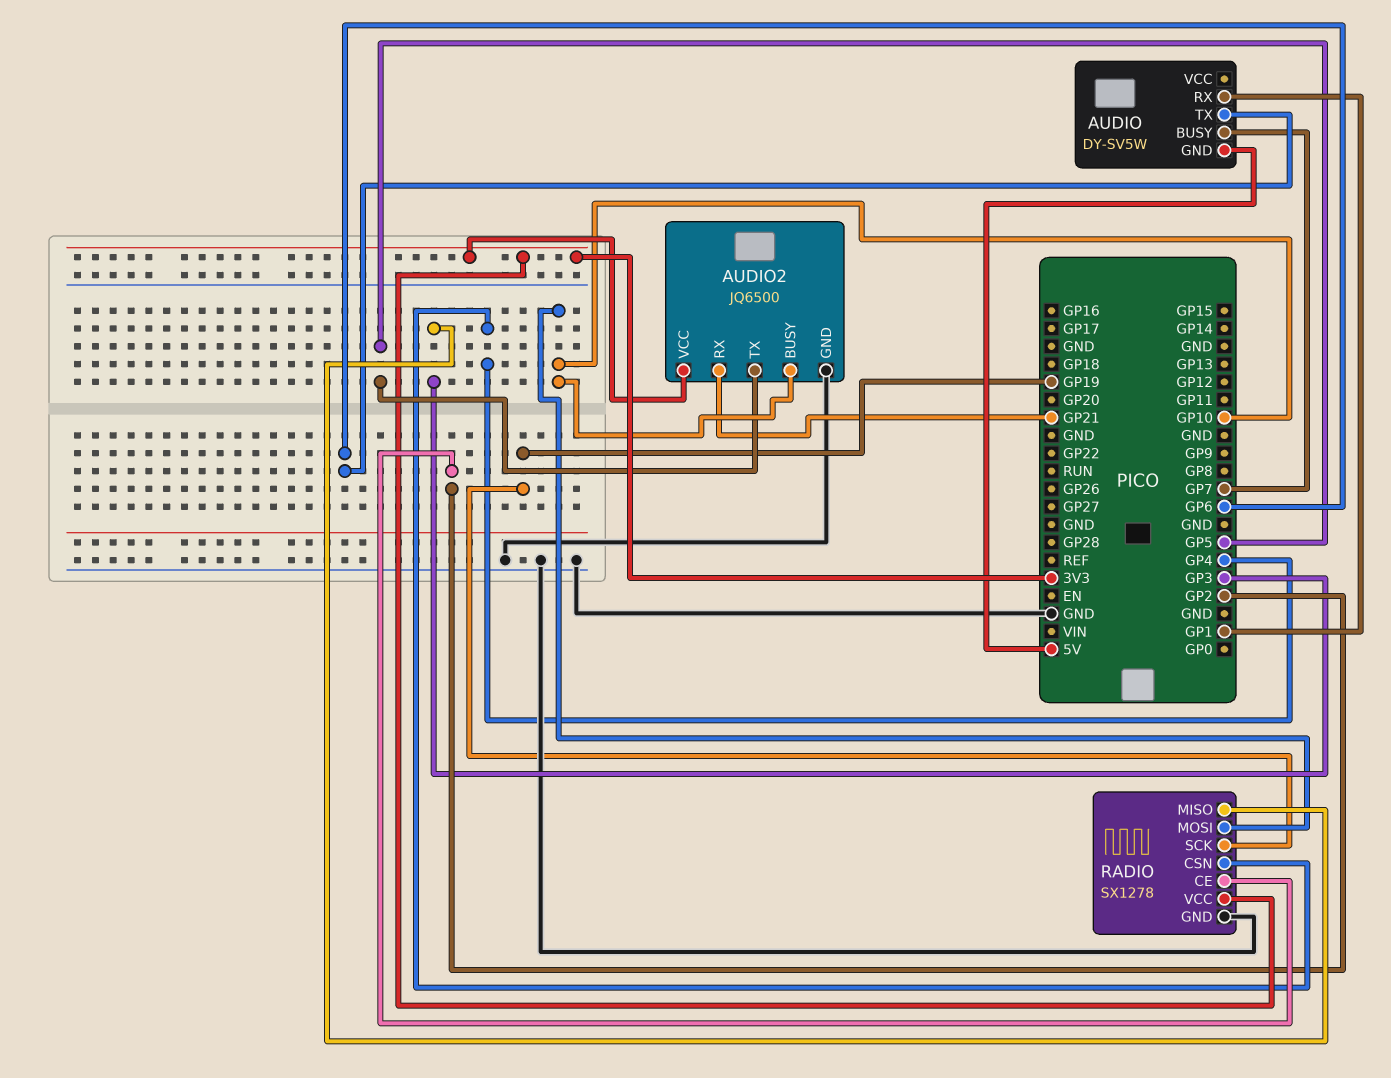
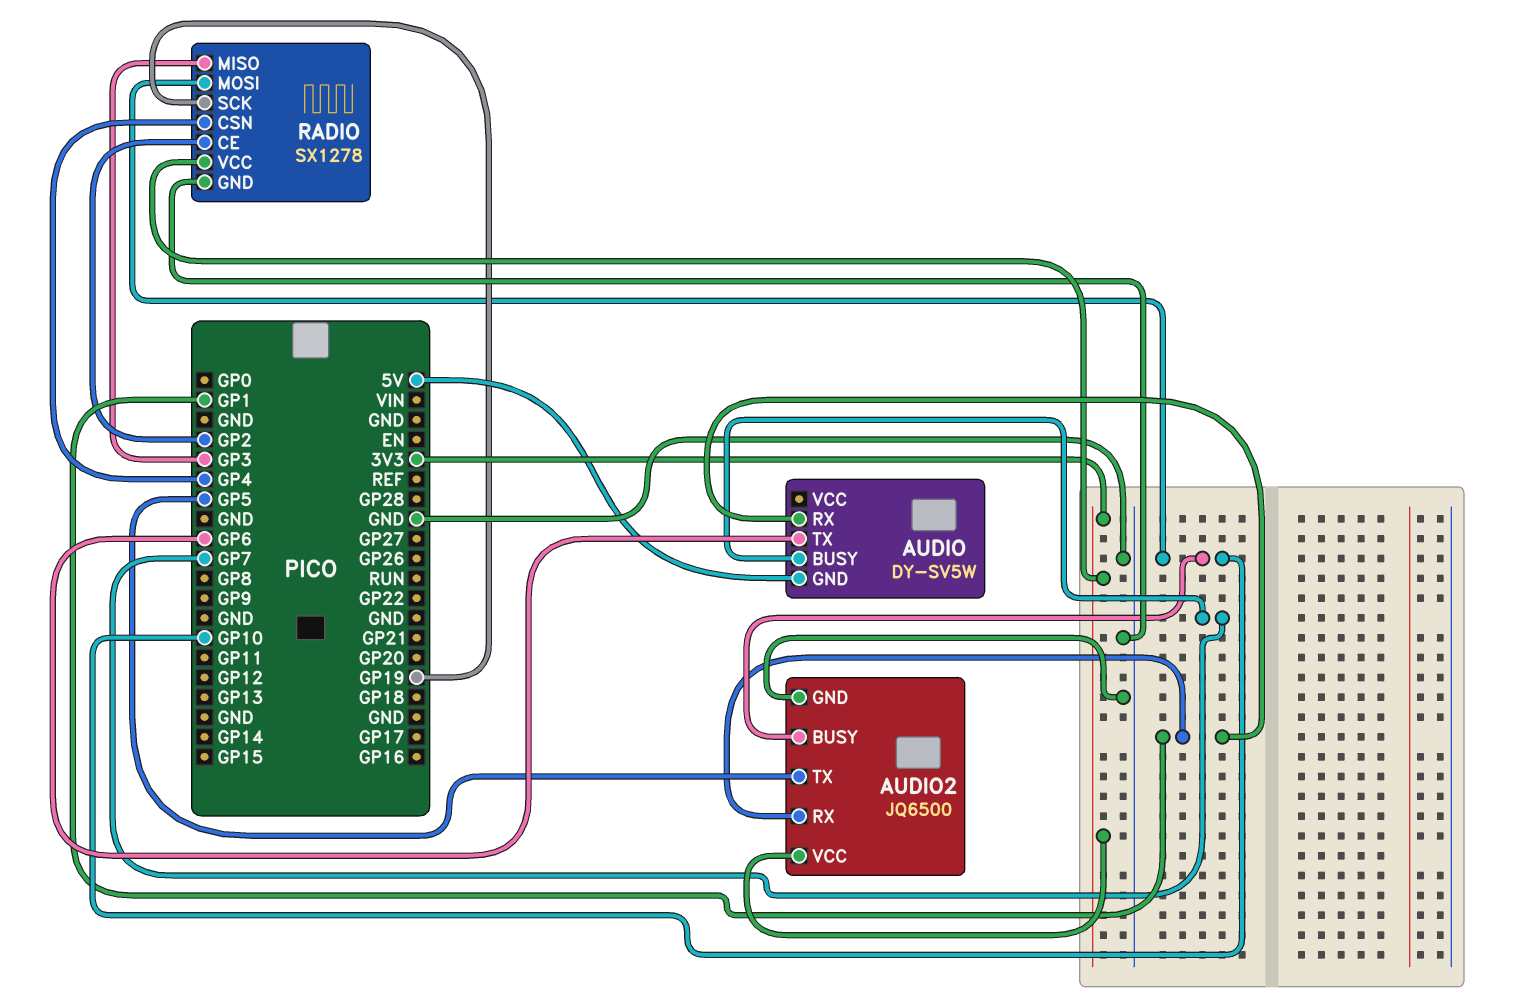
AUDIO2 pin RX: GP21 -> GP1

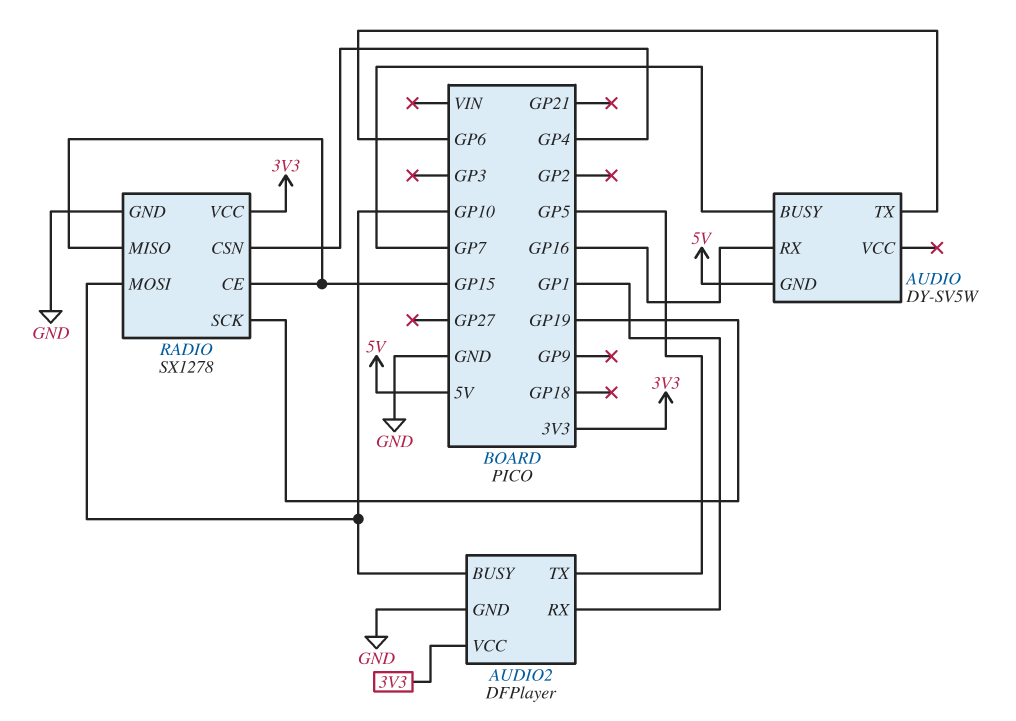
AUDIO pin RX: GP1 -> GP16
AUDIO2: JQ6500 -> DFPlayer
RADIO pin CE: GP2 -> GP15
RADIO pin MISO: GP3 -> GP15

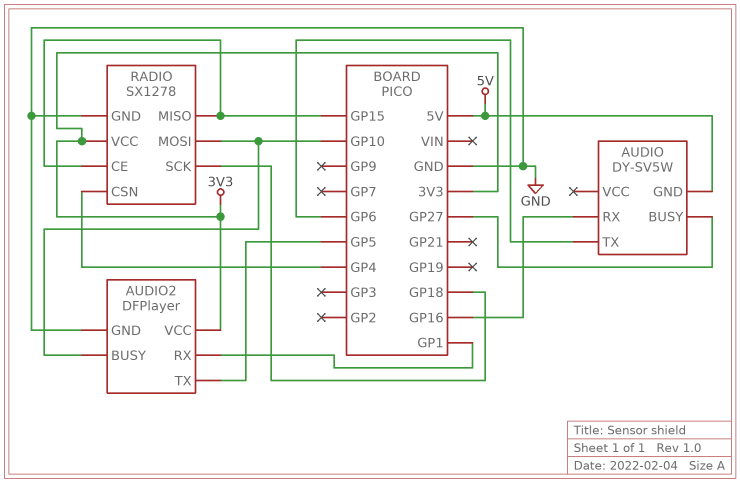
AUDIO pin BUSY: GP7 -> GP27
RADIO pin SCK: GP19 -> GP18

